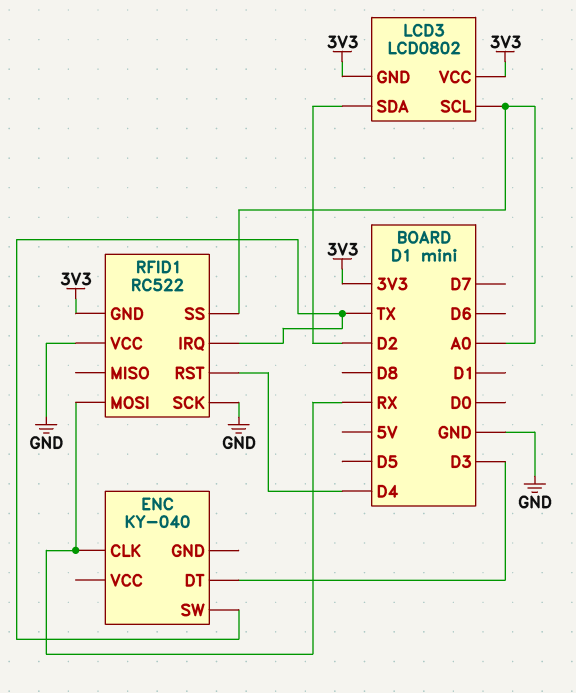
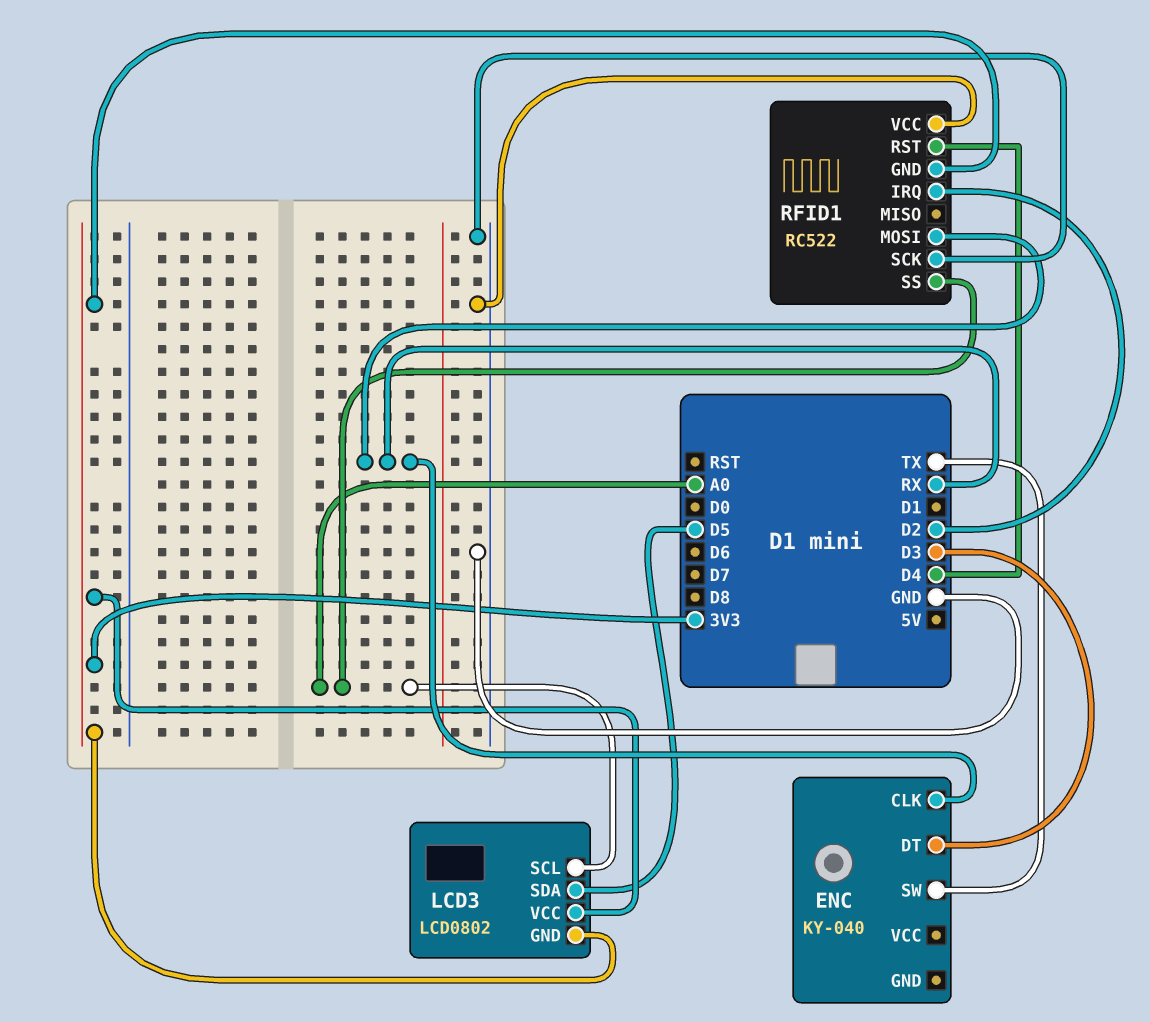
LCD3 pin SDA: D2 -> D5
RFID1 pin IRQ: TX -> D2

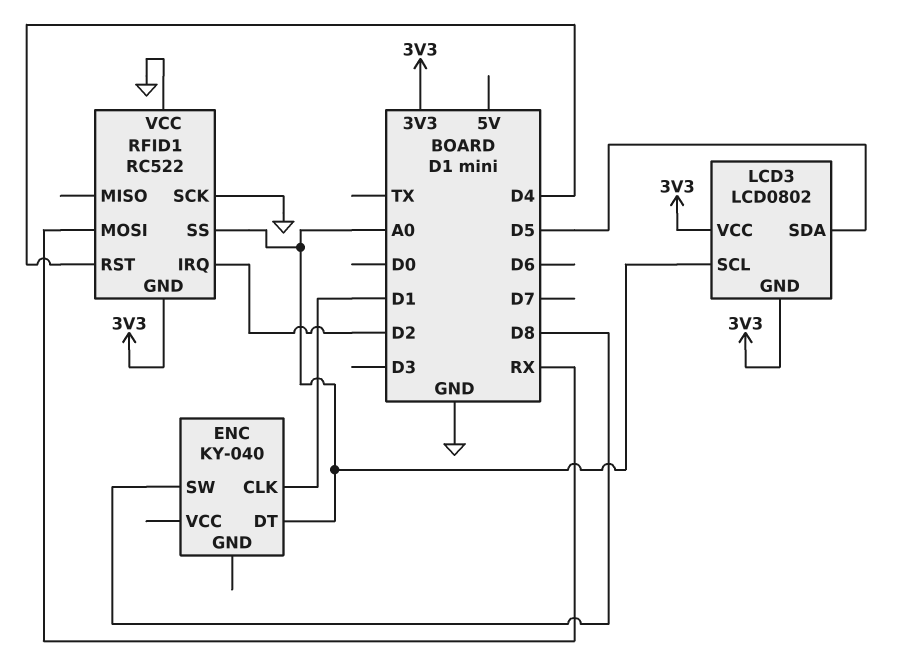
ENC pin CLK: RX -> D1
ENC pin DT: D3 -> A0
ENC pin SW: TX -> D8

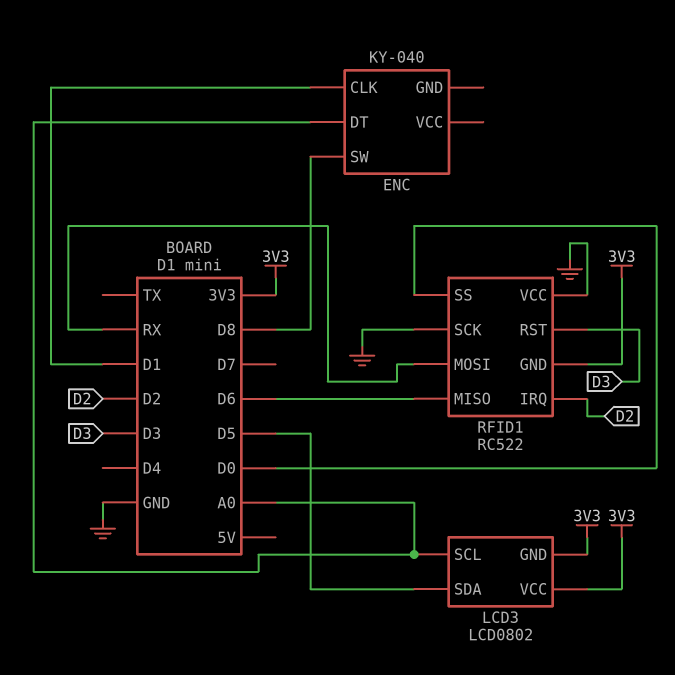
RFID1 pin MISO: none -> D6
RFID1 pin RST: D4 -> D3
RFID1 pin SS: A0 -> D0

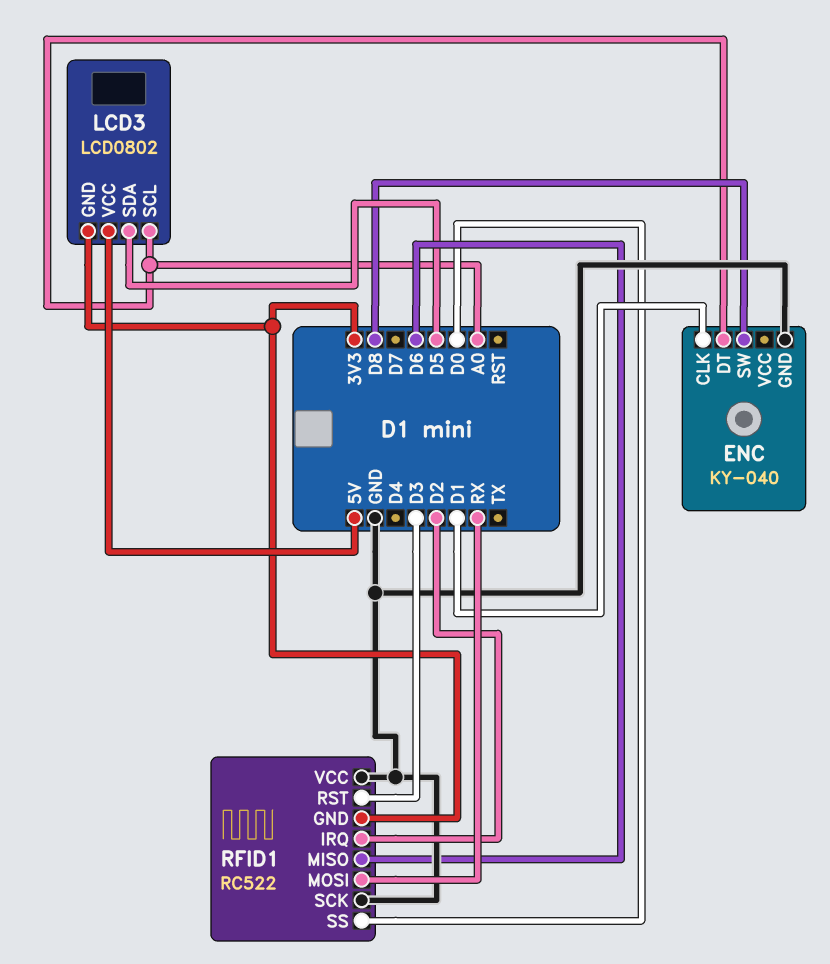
ENC pin GND: none -> GND
LCD3 pin VCC: 3V3 -> 5V

